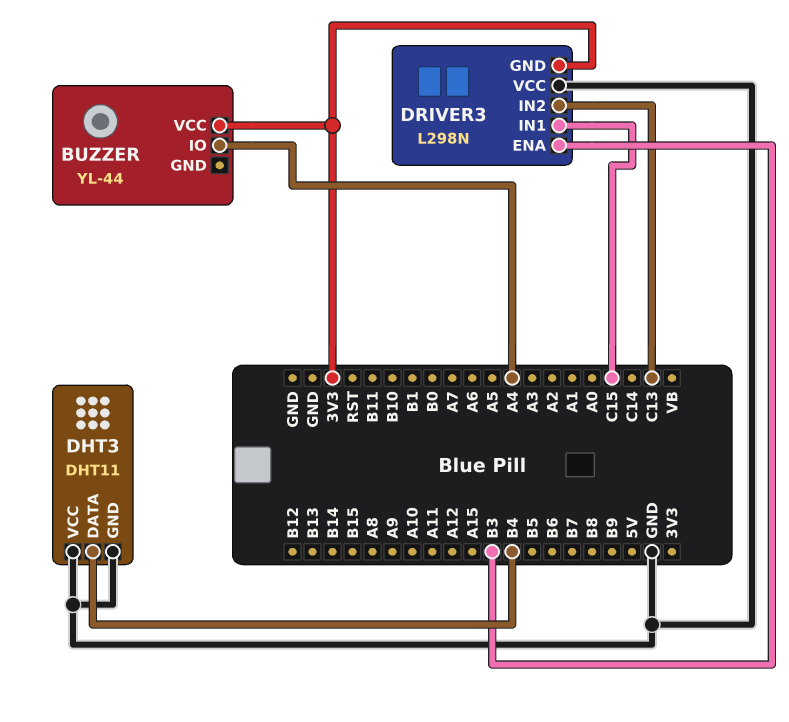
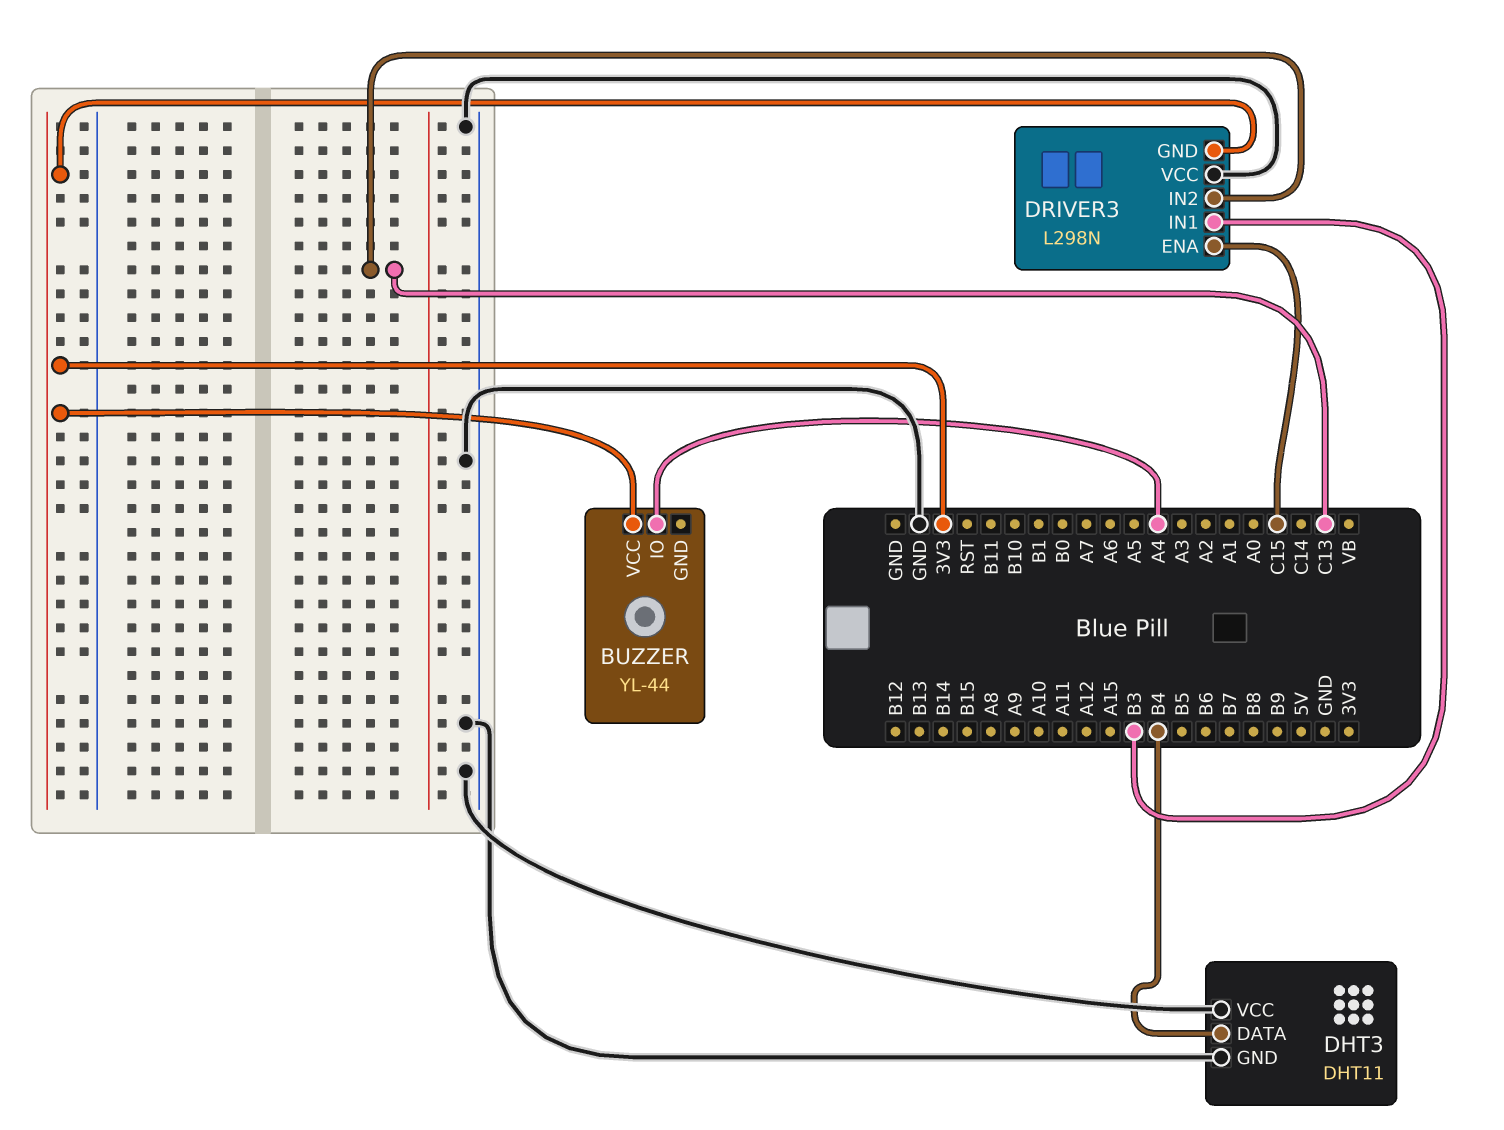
DRIVER3 pin ENA: B3 -> C15
DRIVER3 pin IN1: C15 -> B3

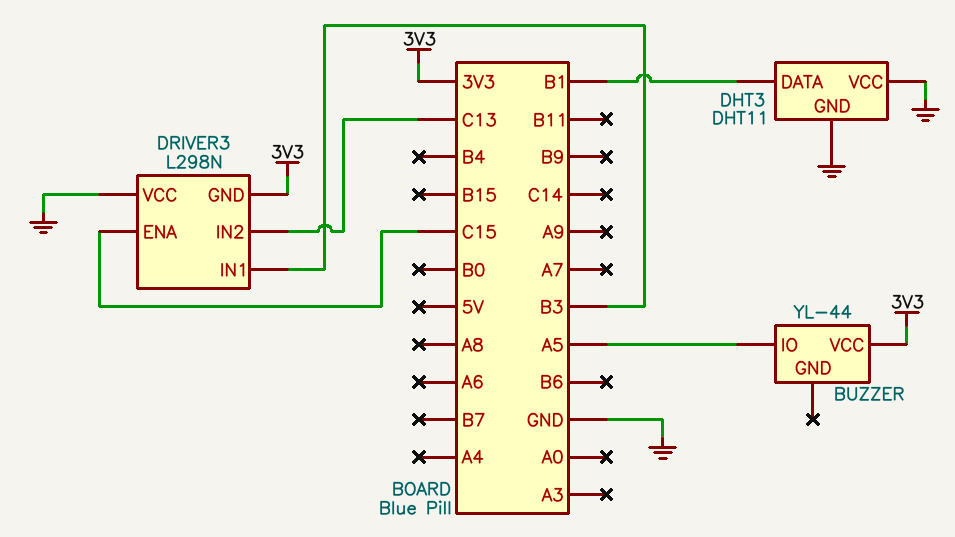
BUZZER pin IO: A4 -> A5
DHT3 pin DATA: B4 -> B1

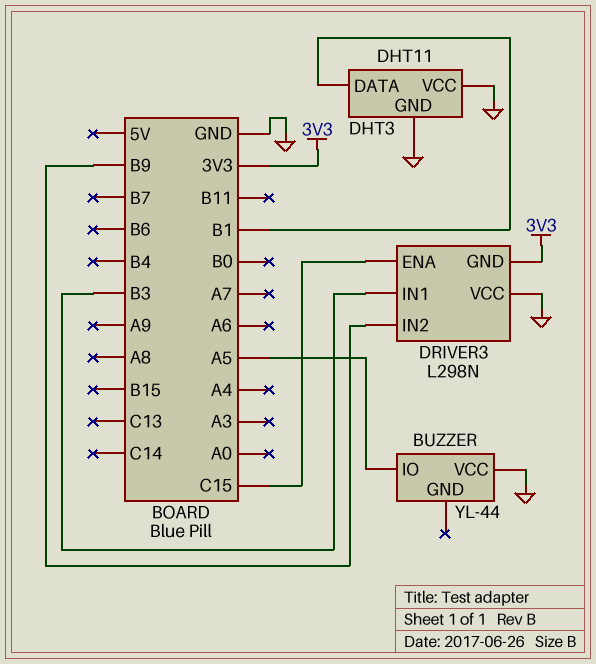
BUZZER pin VCC: 3V3 -> GND
DRIVER3 pin IN2: C13 -> B9

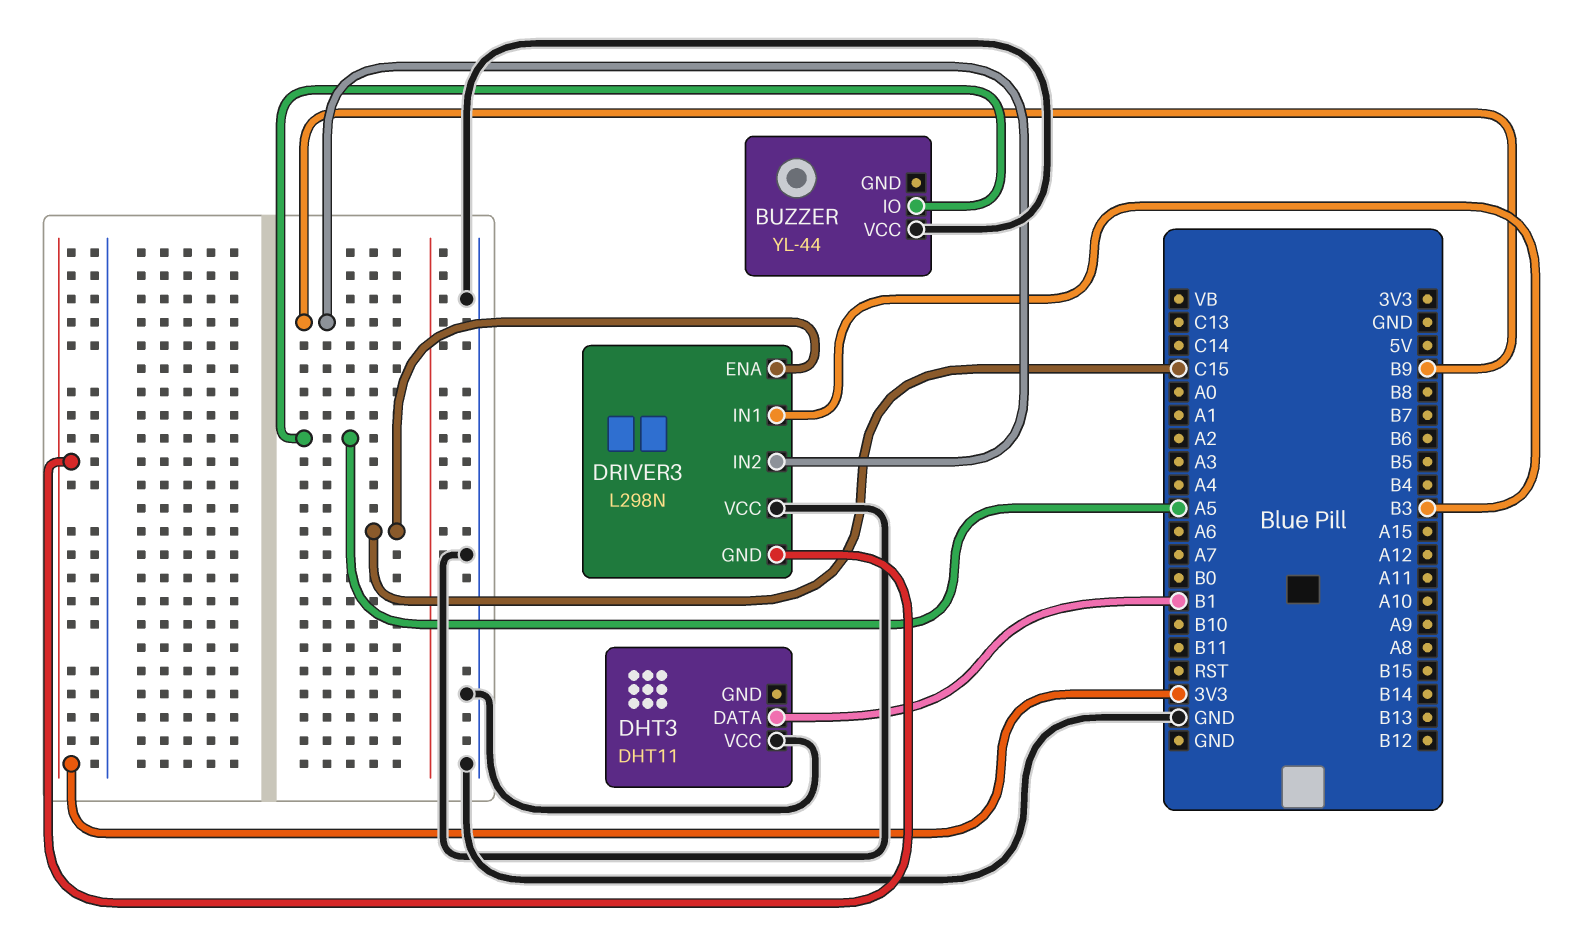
DHT3 pin GND: GND -> none

